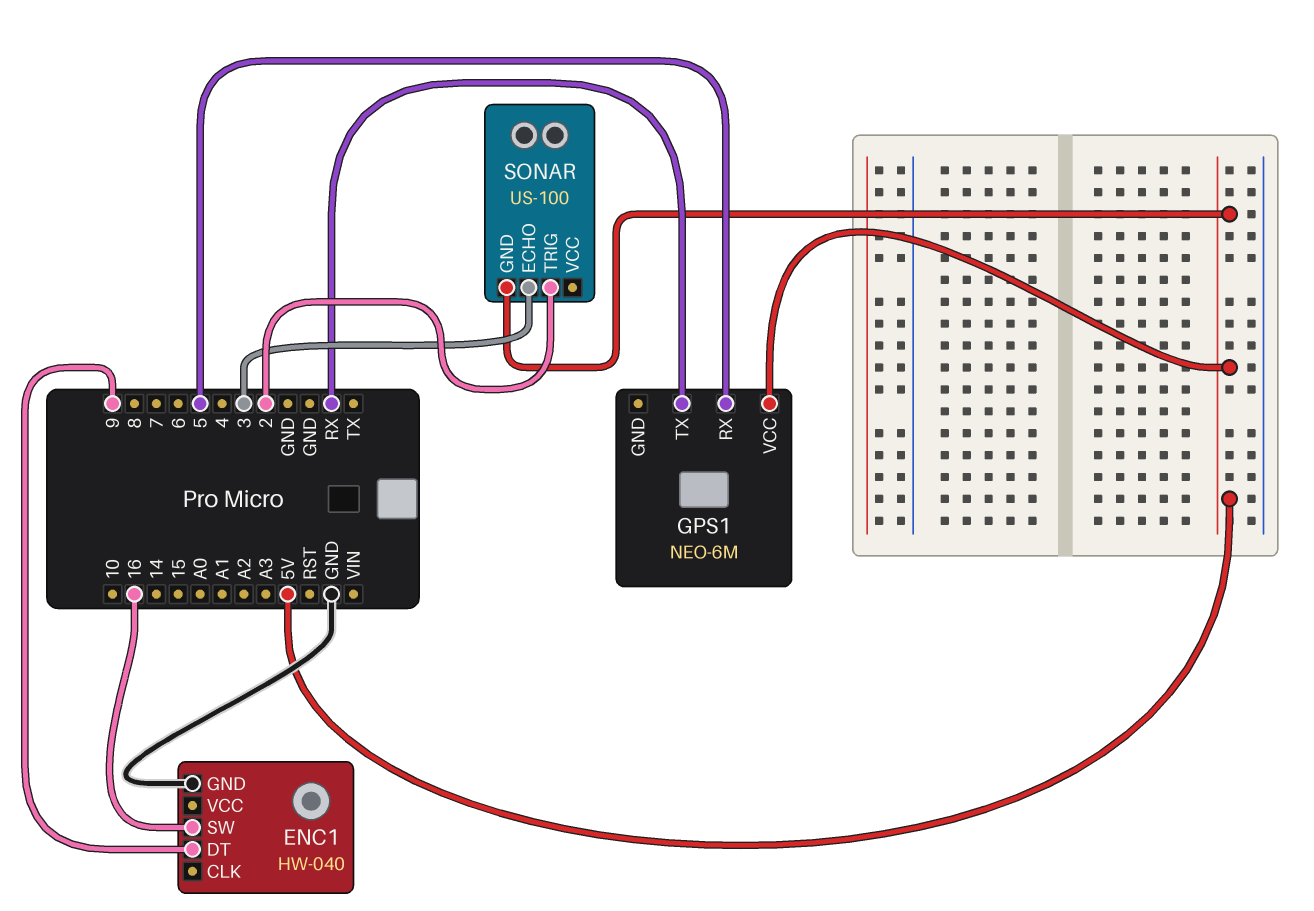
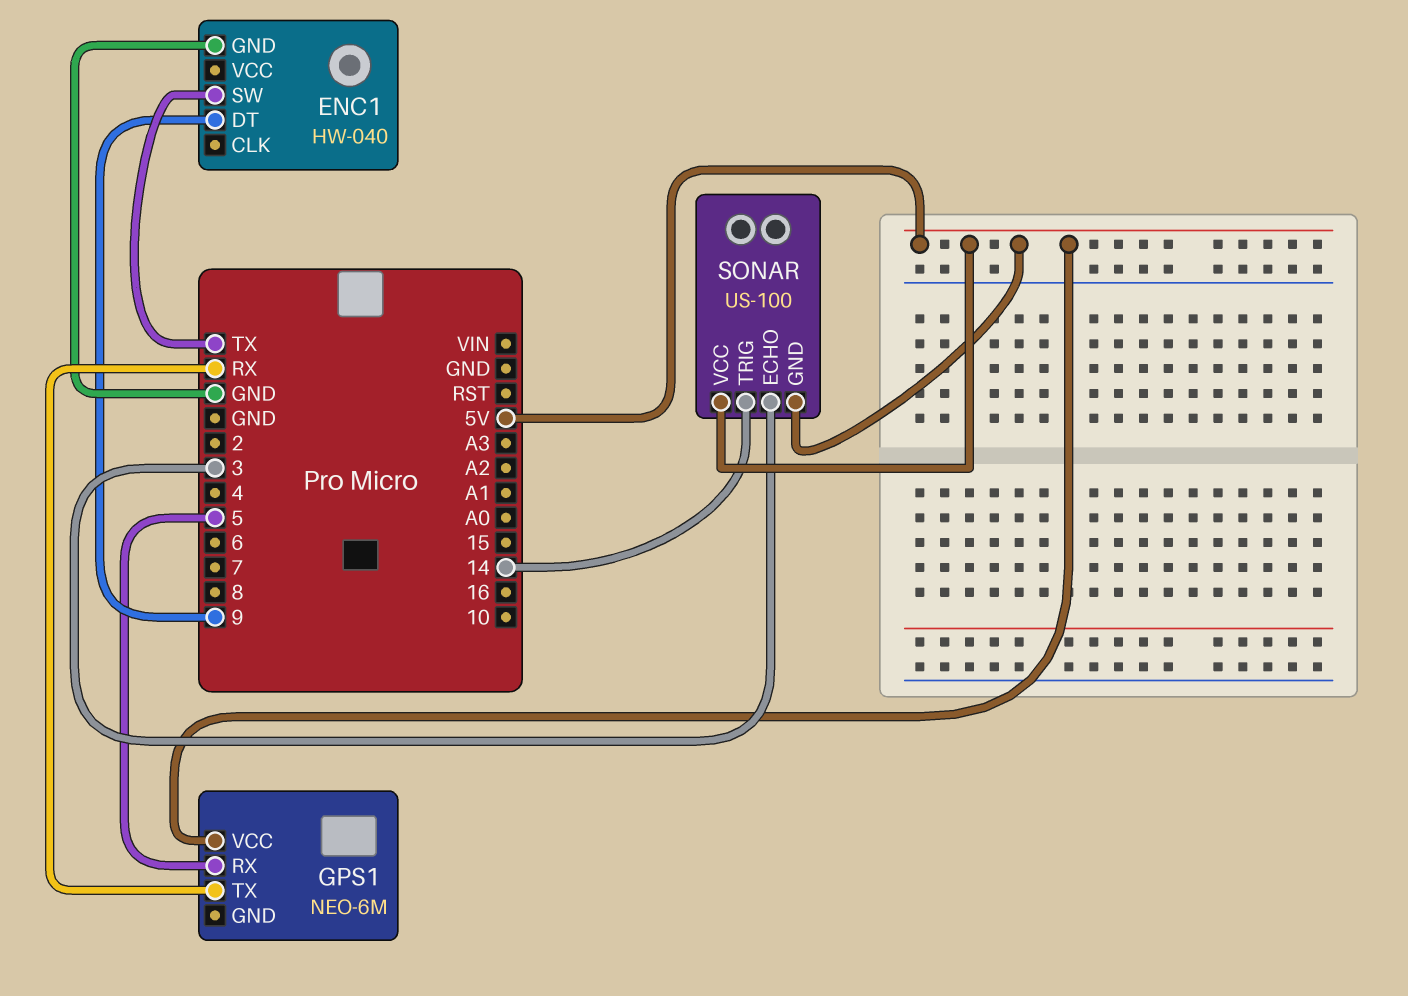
ENC1 pin SW: 16 -> TX
SONAR pin TRIG: 2 -> 14
SONAR pin VCC: none -> 5V

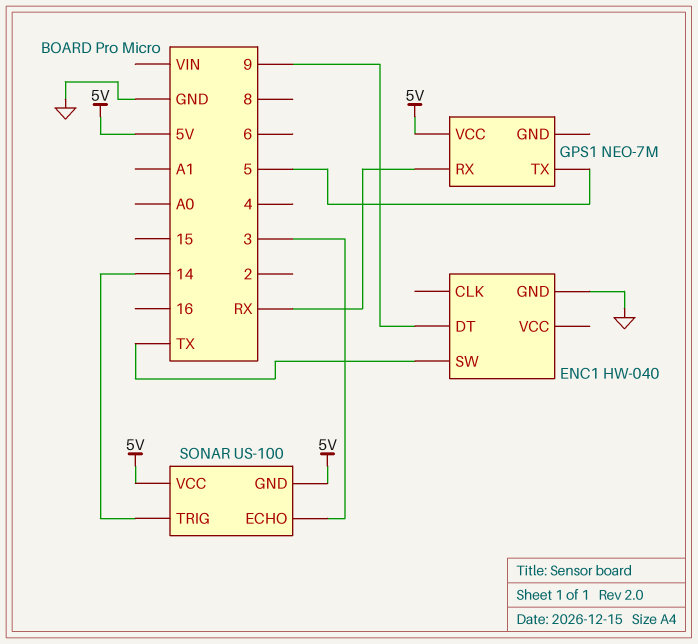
GPS1: NEO-6M -> NEO-7M
GPS1 pin RX: 5 -> RX
GPS1 pin TX: RX -> 5

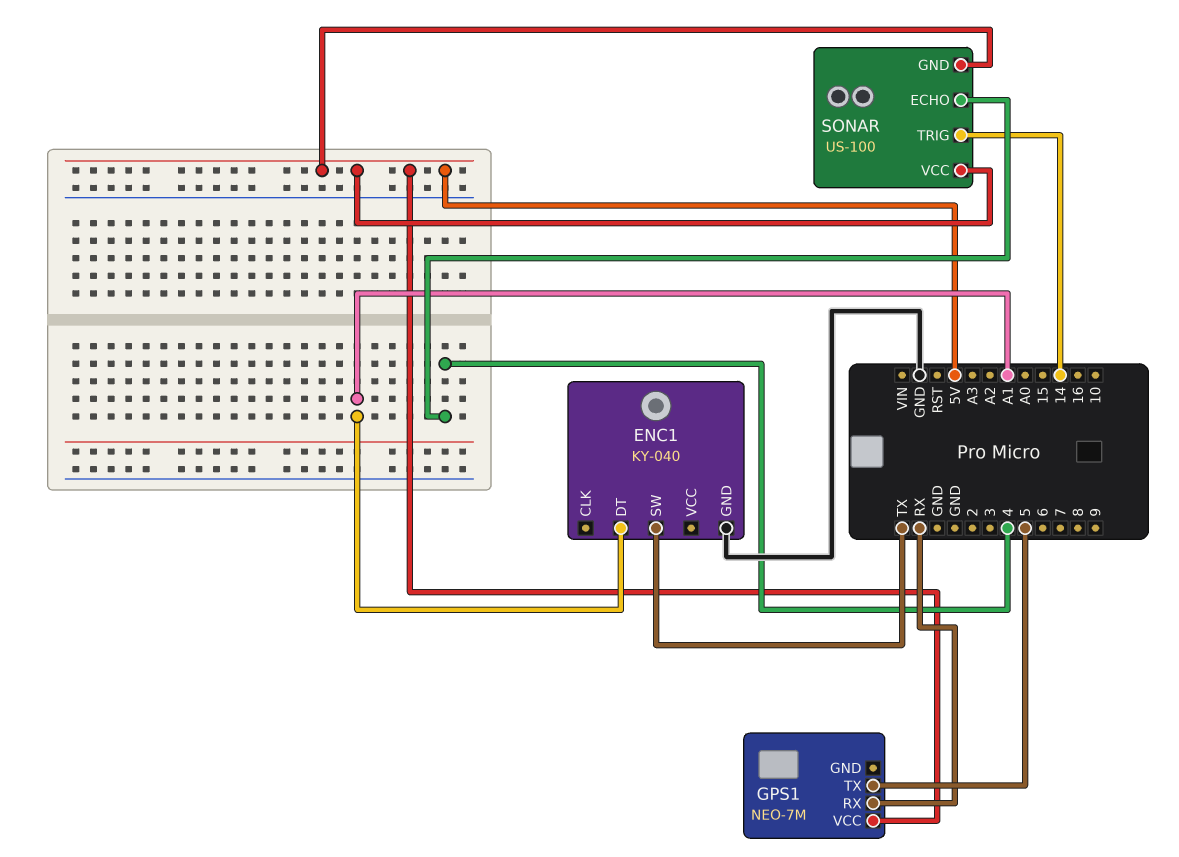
ENC1: HW-040 -> KY-040
ENC1 pin DT: 9 -> A1
SONAR pin ECHO: 3 -> 4

